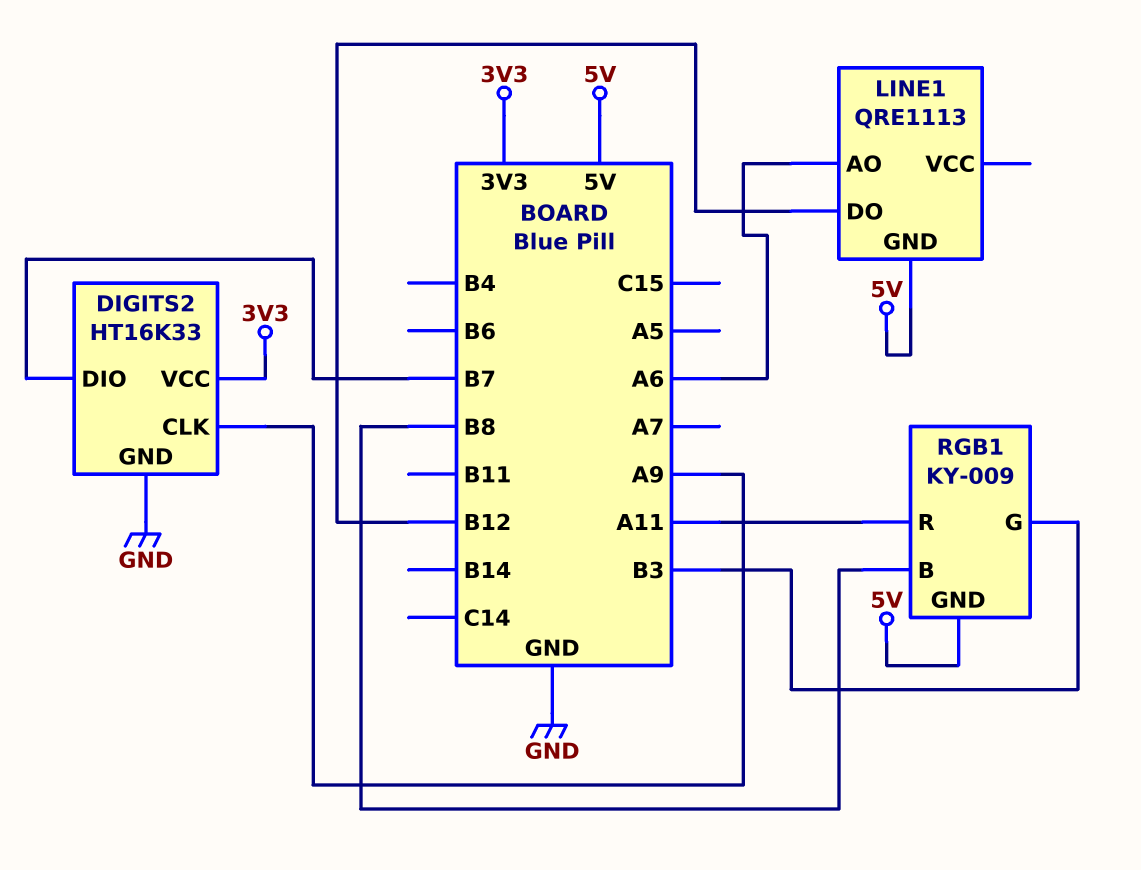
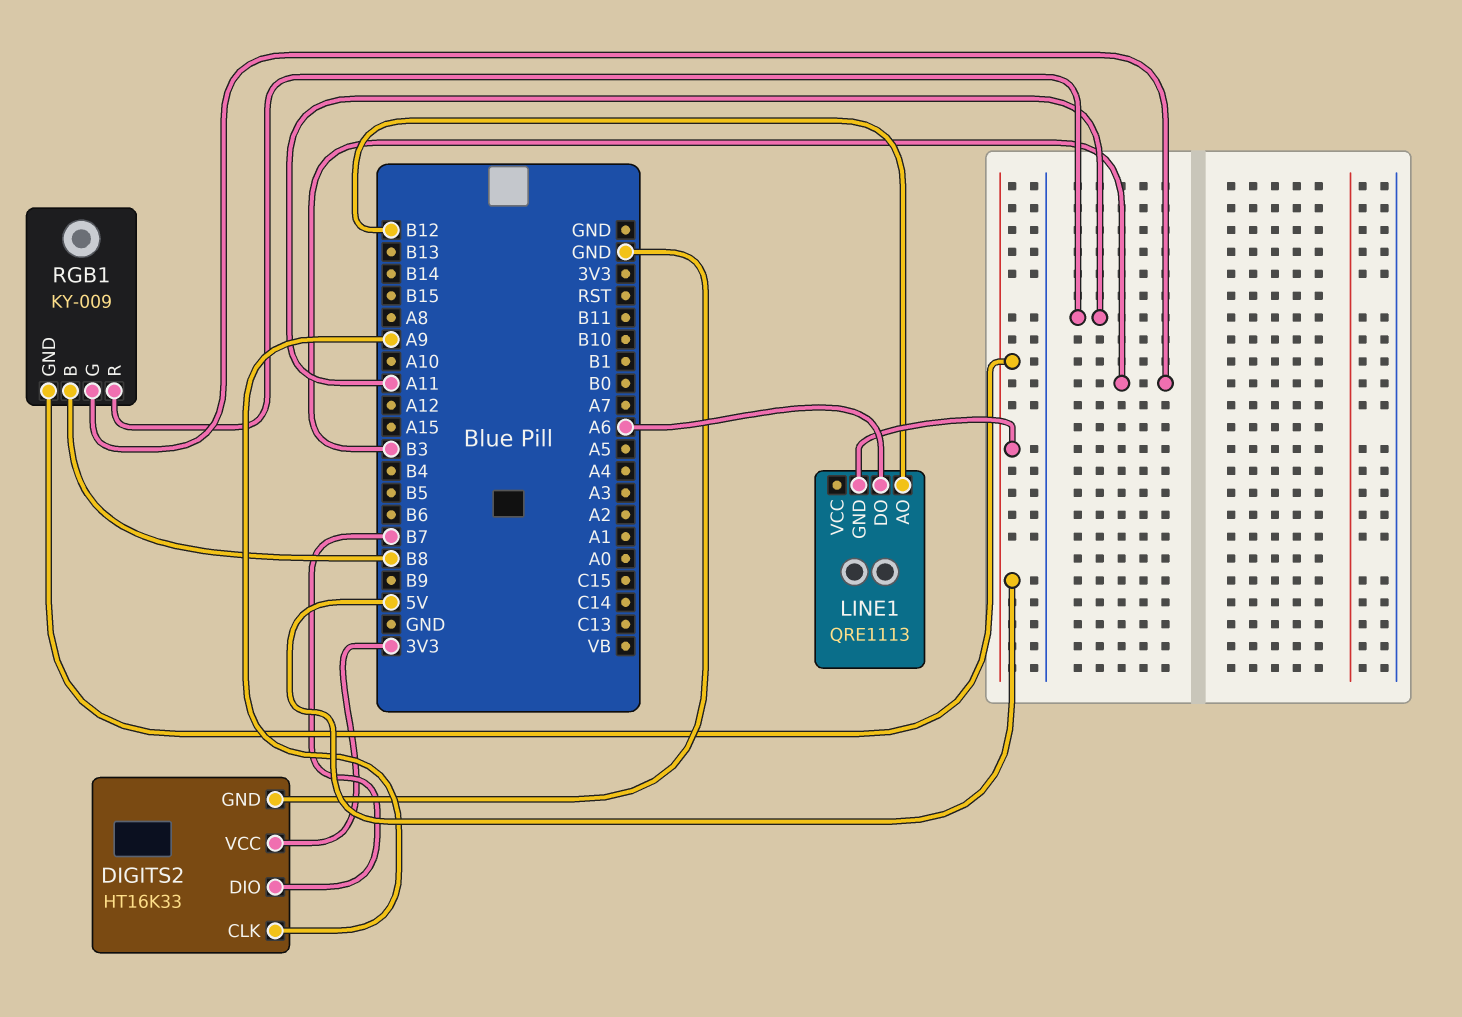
LINE1 pin AO: A6 -> B12
LINE1 pin DO: B12 -> A6

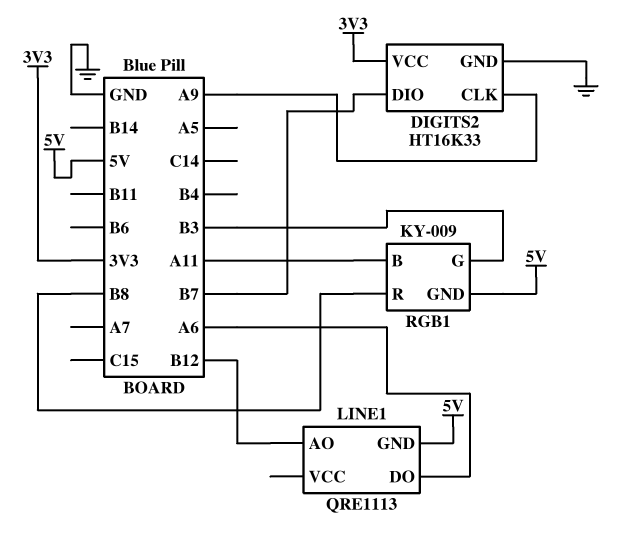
RGB1 pin B: B8 -> A11
RGB1 pin R: A11 -> B8

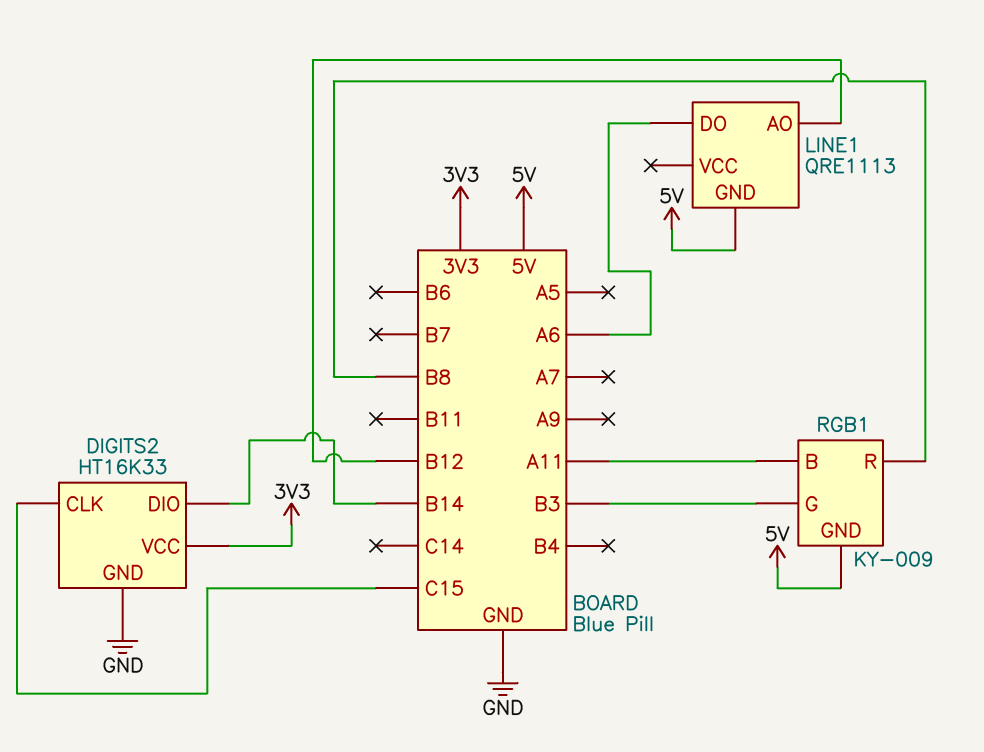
DIGITS2 pin CLK: A9 -> C15
DIGITS2 pin DIO: B7 -> B14

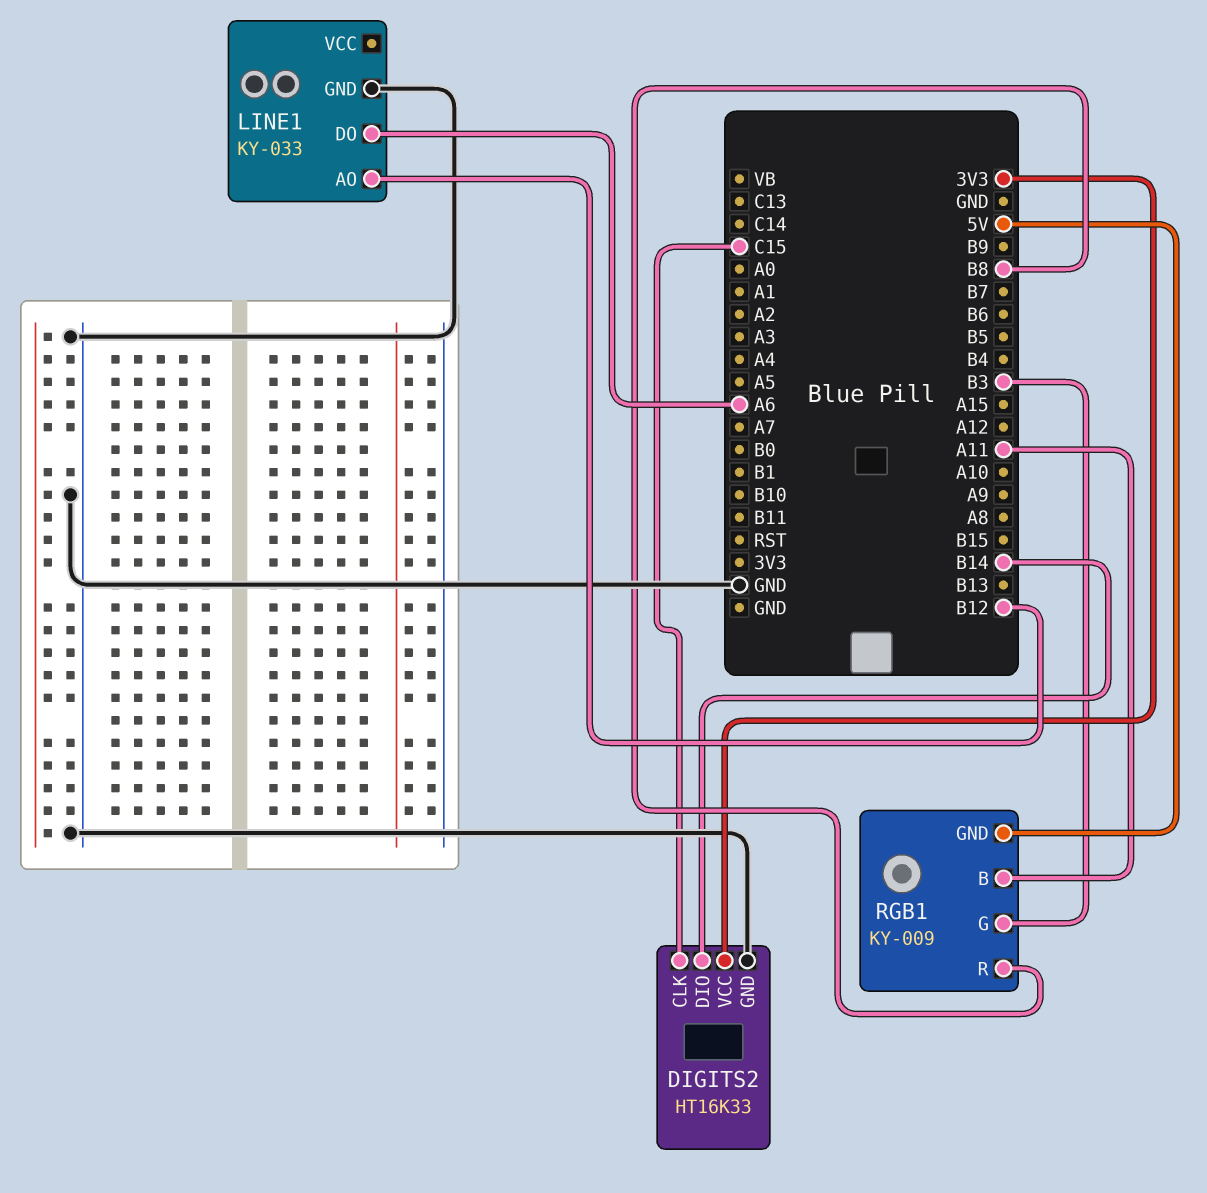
LINE1: QRE1113 -> KY-033
LINE1 pin GND: 5V -> GND

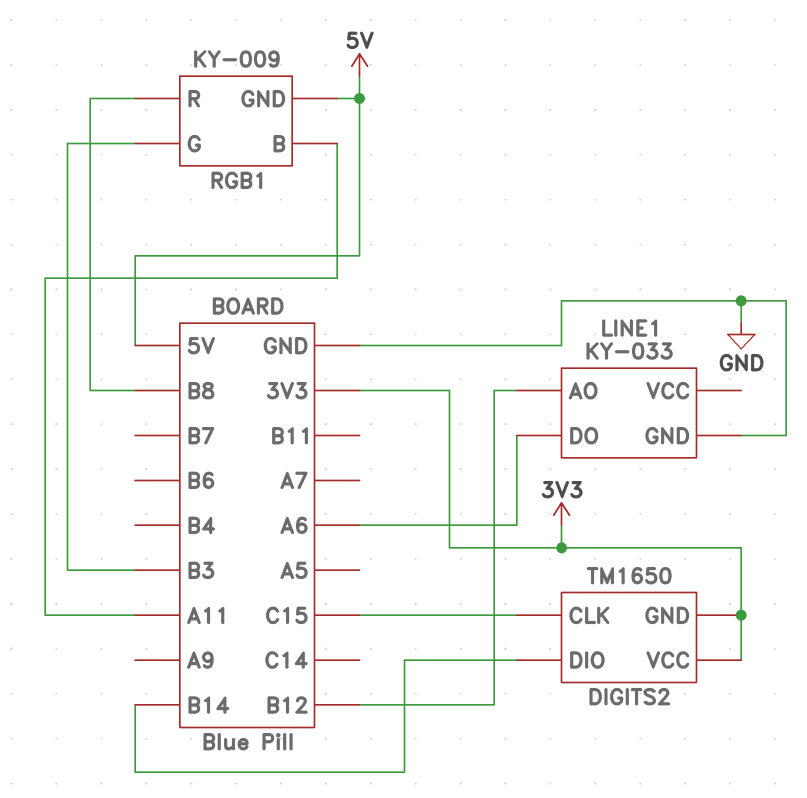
DIGITS2: HT16K33 -> TM1650
DIGITS2 pin GND: GND -> 3V3

